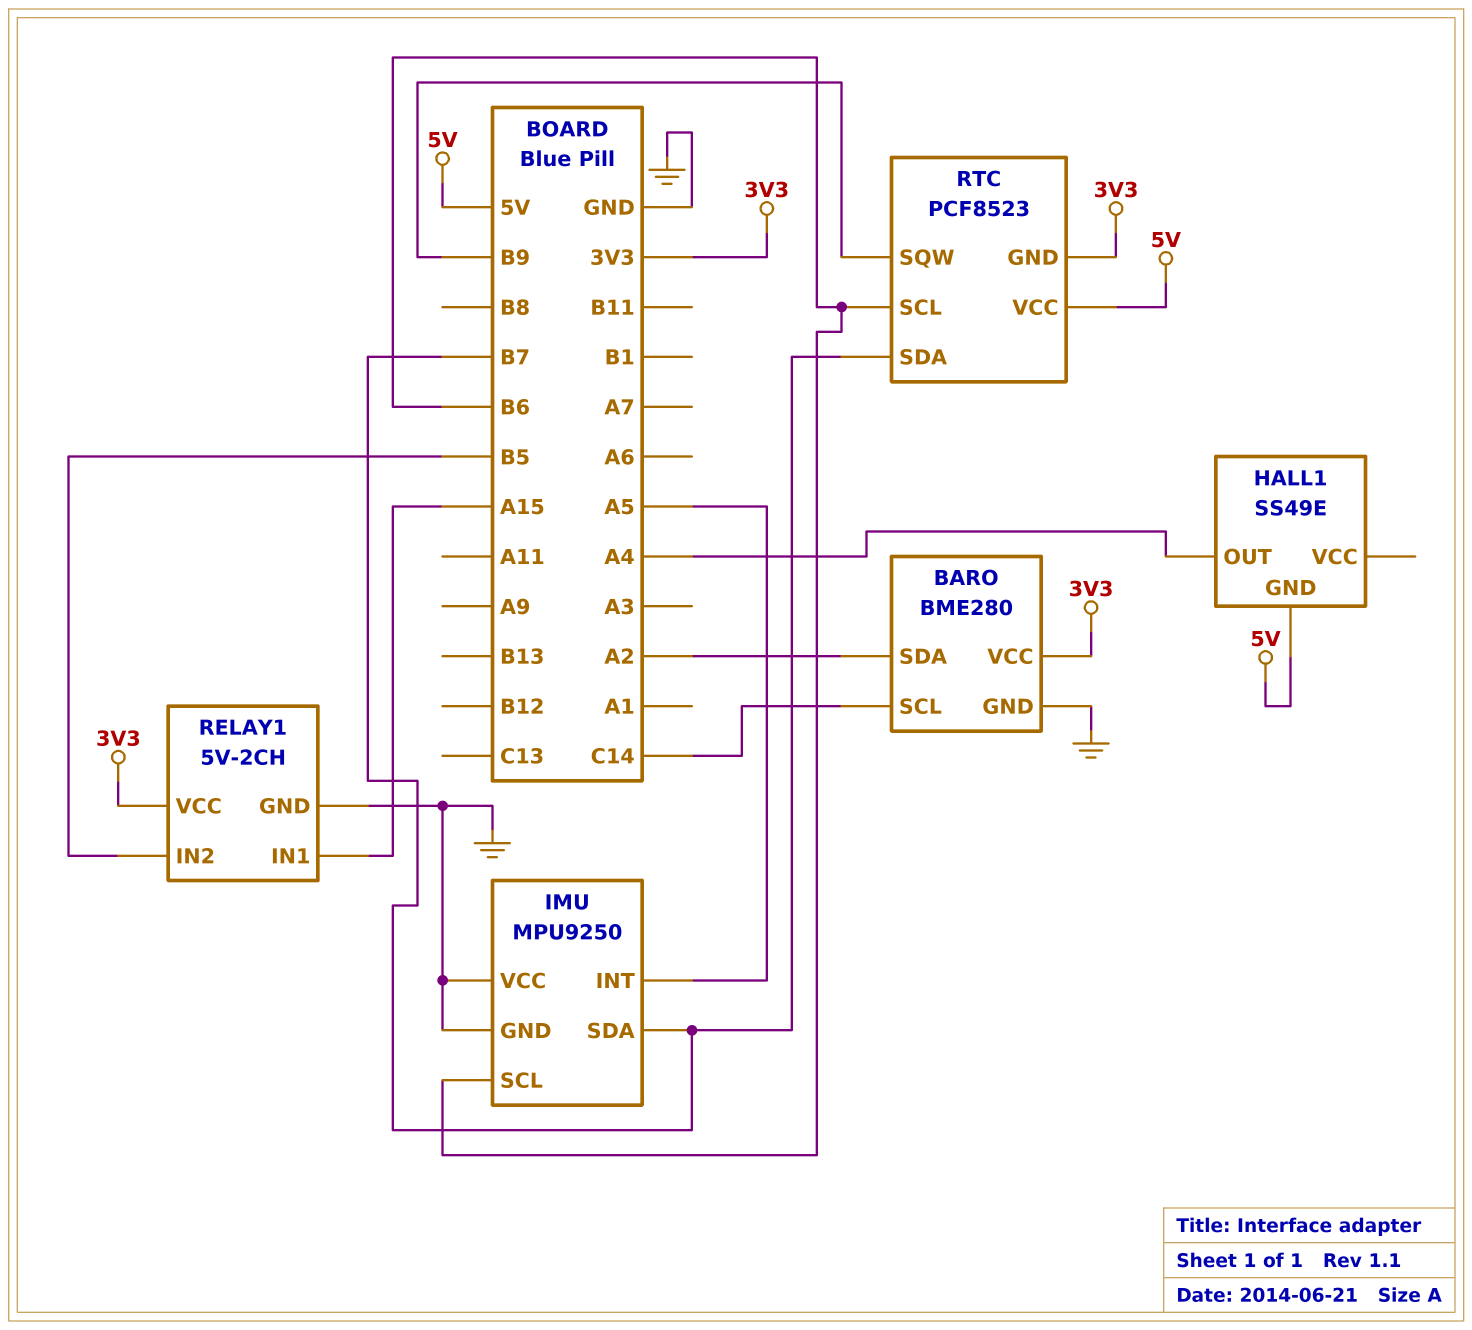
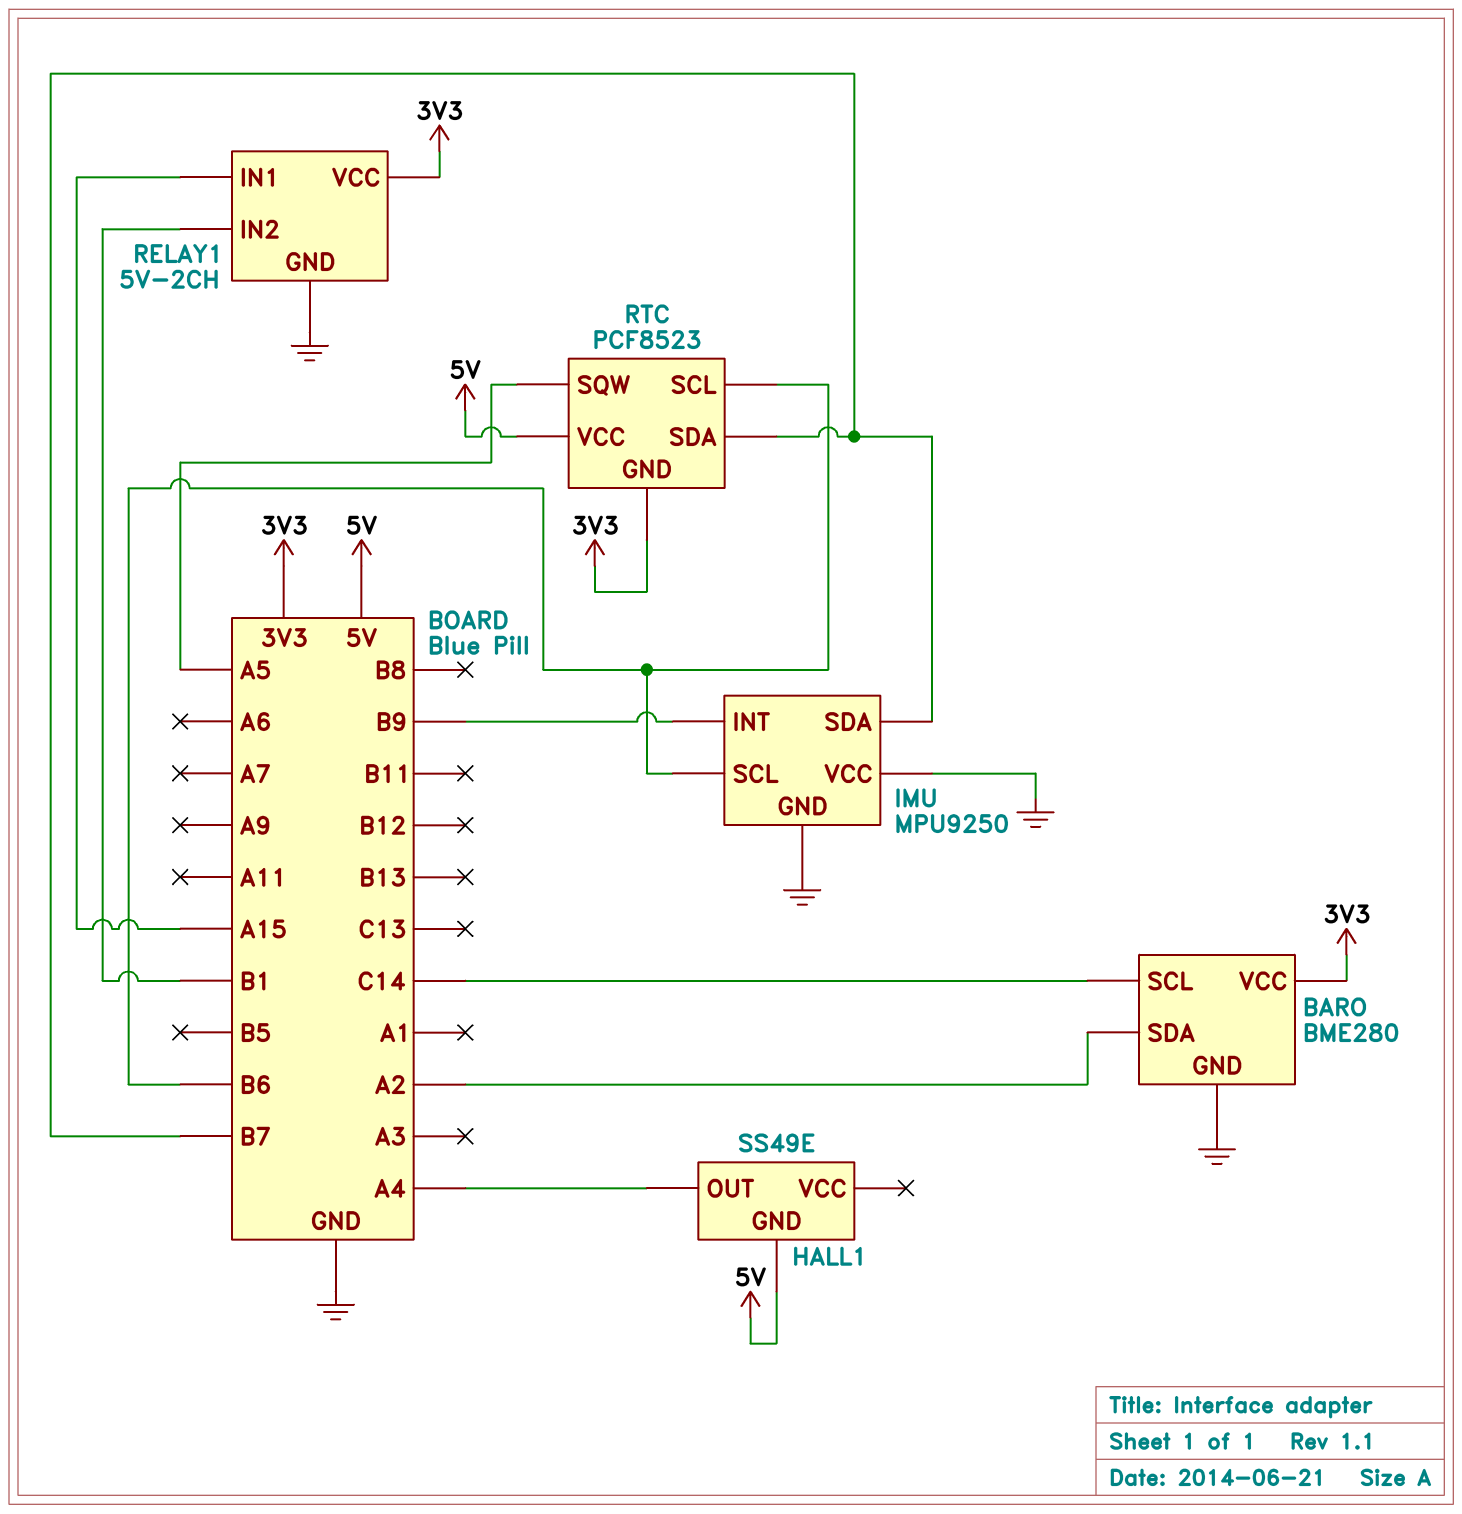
IMU pin INT: A5 -> B9
RELAY1 pin IN2: B5 -> B1
RTC pin SQW: B9 -> A5

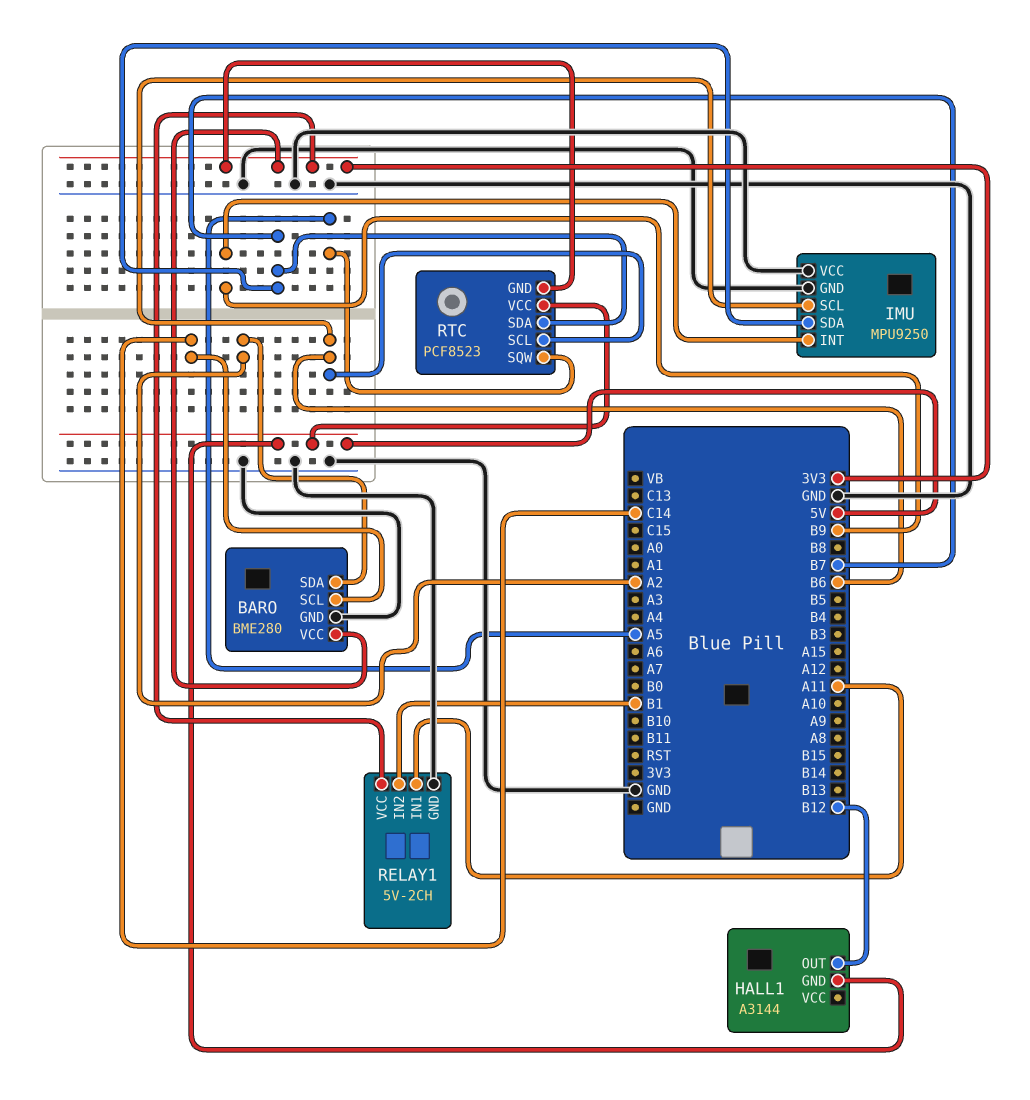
HALL1: SS49E -> A3144
HALL1 pin OUT: A4 -> B12
RELAY1 pin IN1: A15 -> A11

